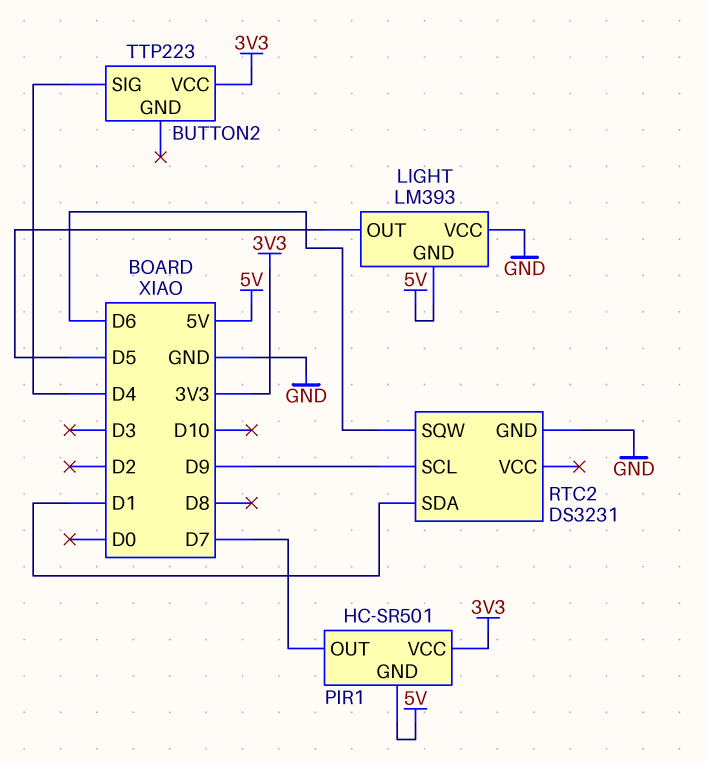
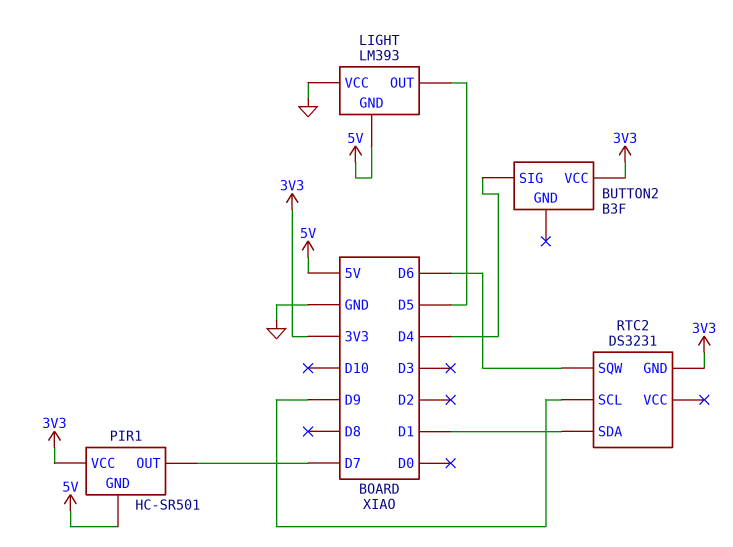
BUTTON2: TTP223 -> B3F
RTC2 pin GND: GND -> 3V3

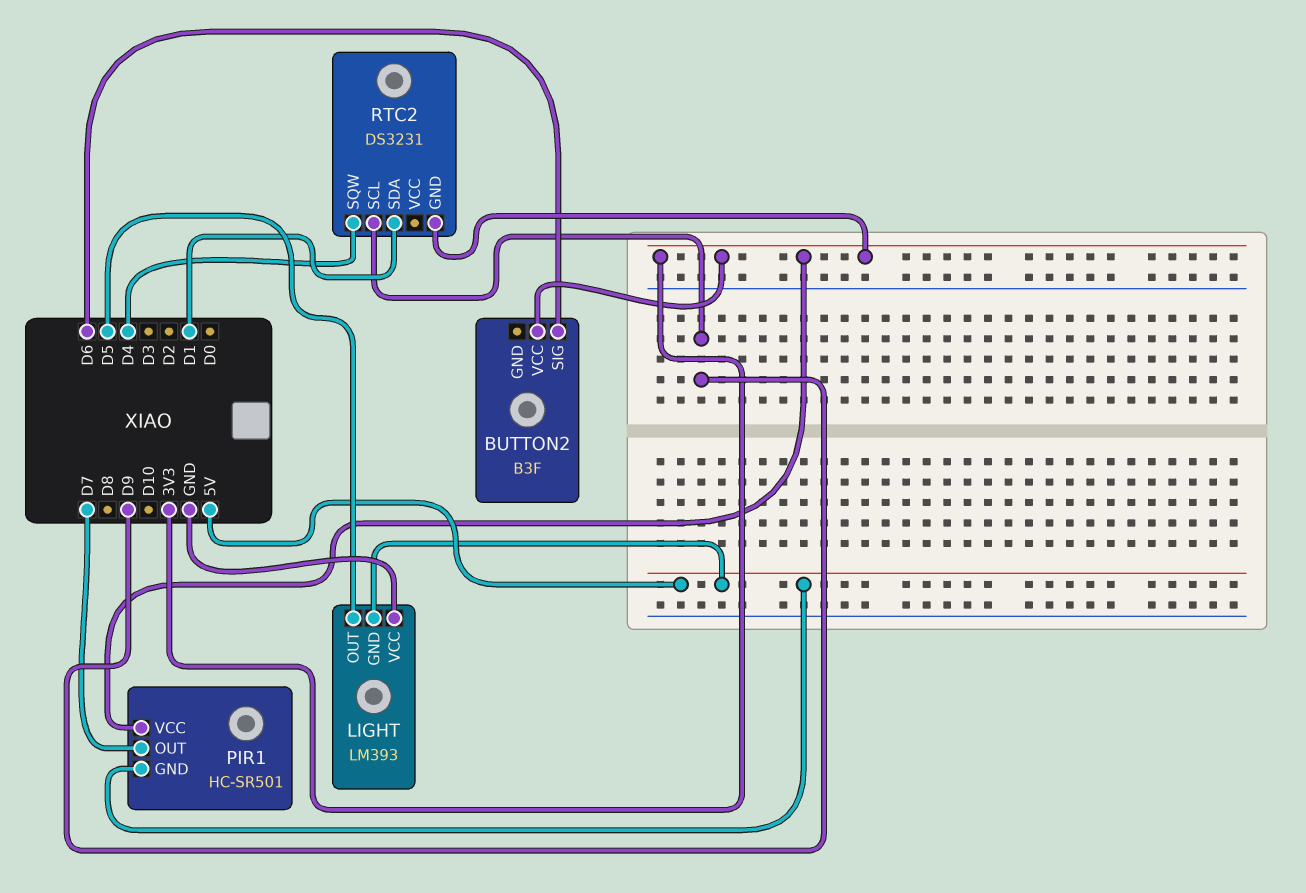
BUTTON2 pin SIG: D4 -> D6
RTC2 pin SQW: D6 -> D4

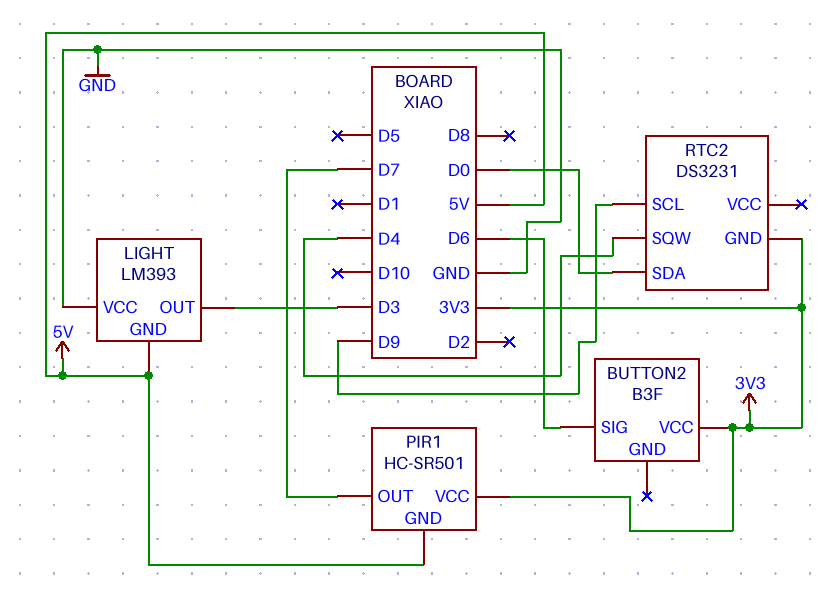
LIGHT pin OUT: D5 -> D3
RTC2 pin SDA: D1 -> D0

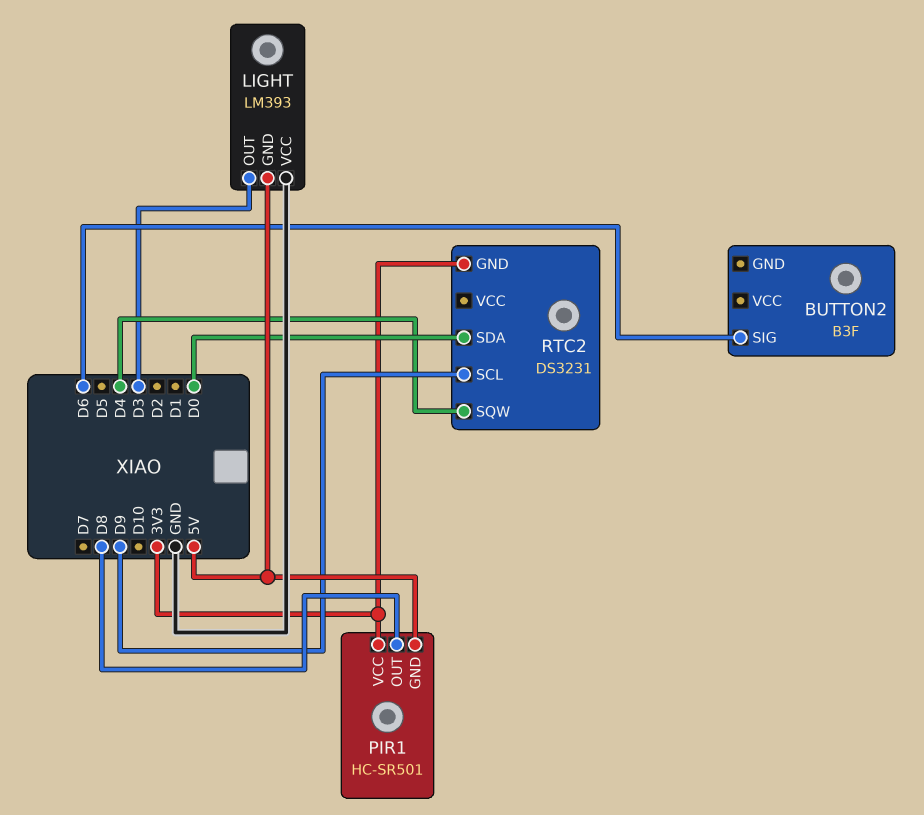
BUTTON2 pin VCC: 3V3 -> none
PIR1 pin OUT: D7 -> D8

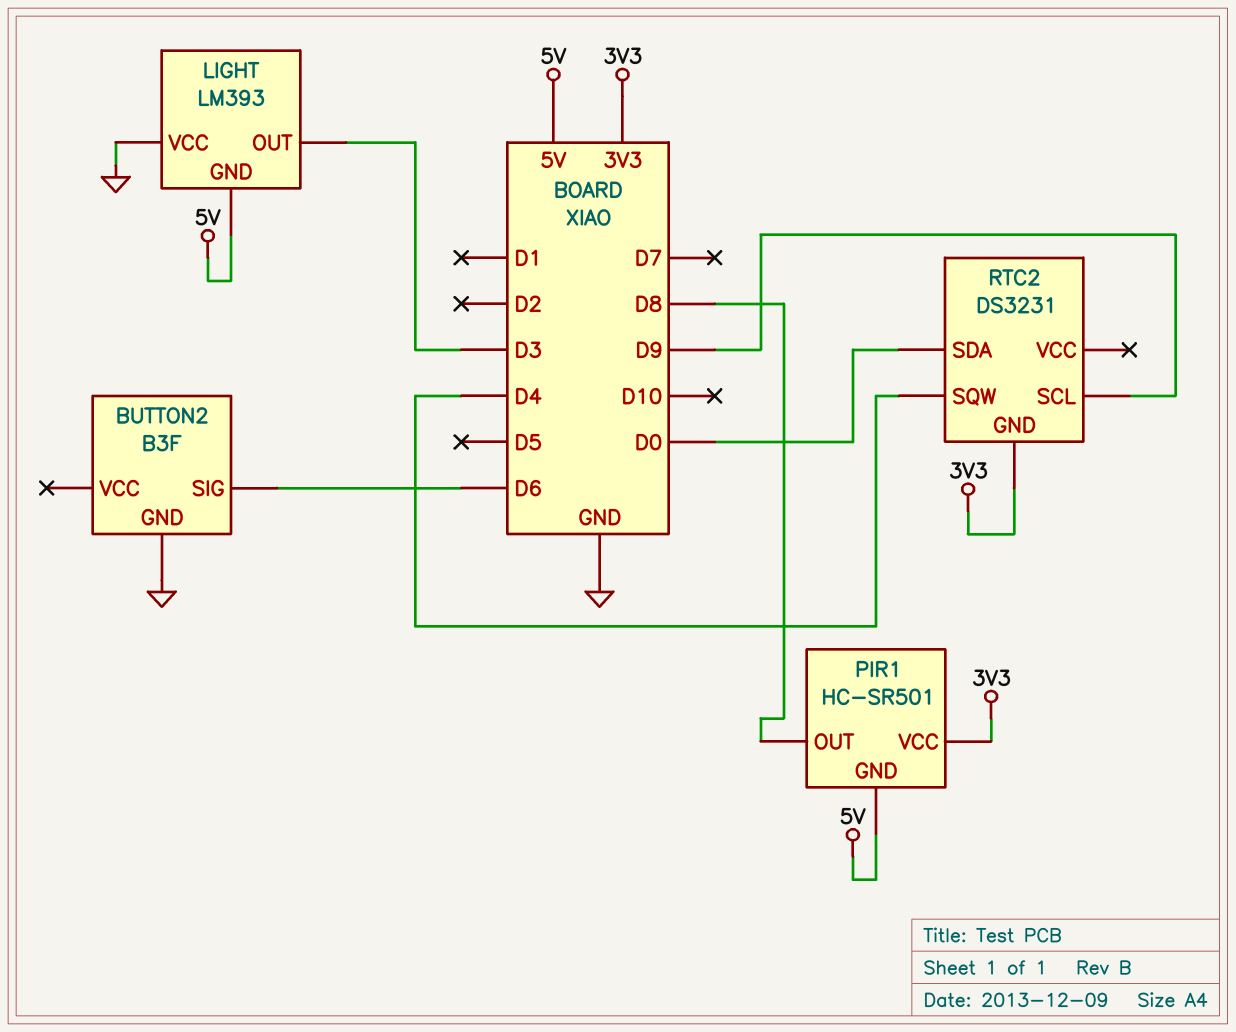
BUTTON2 pin GND: none -> GND

